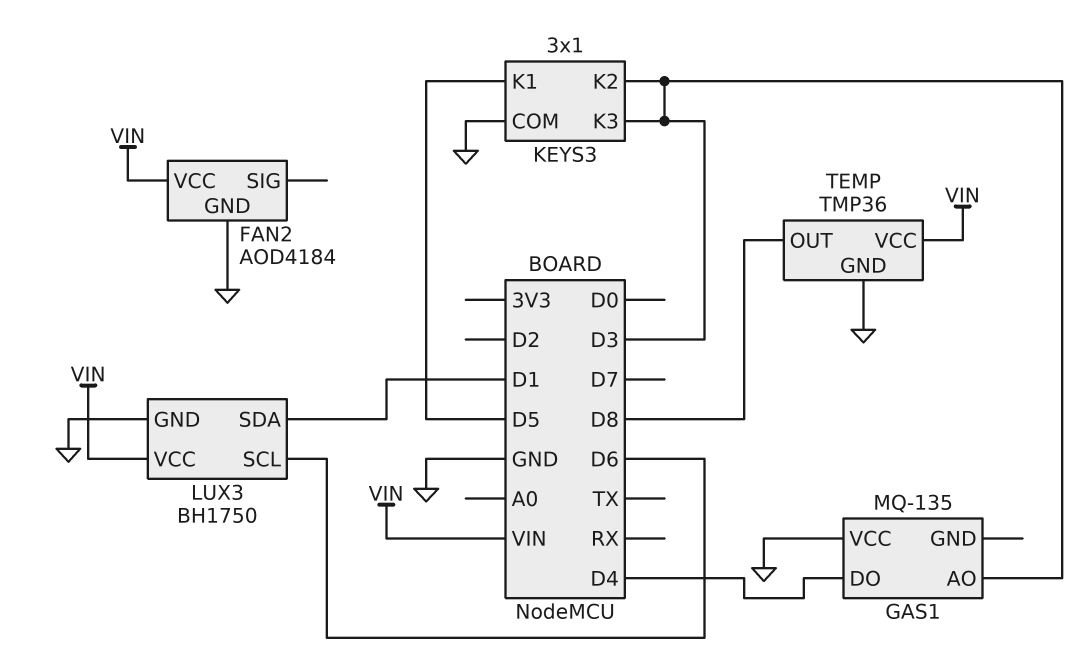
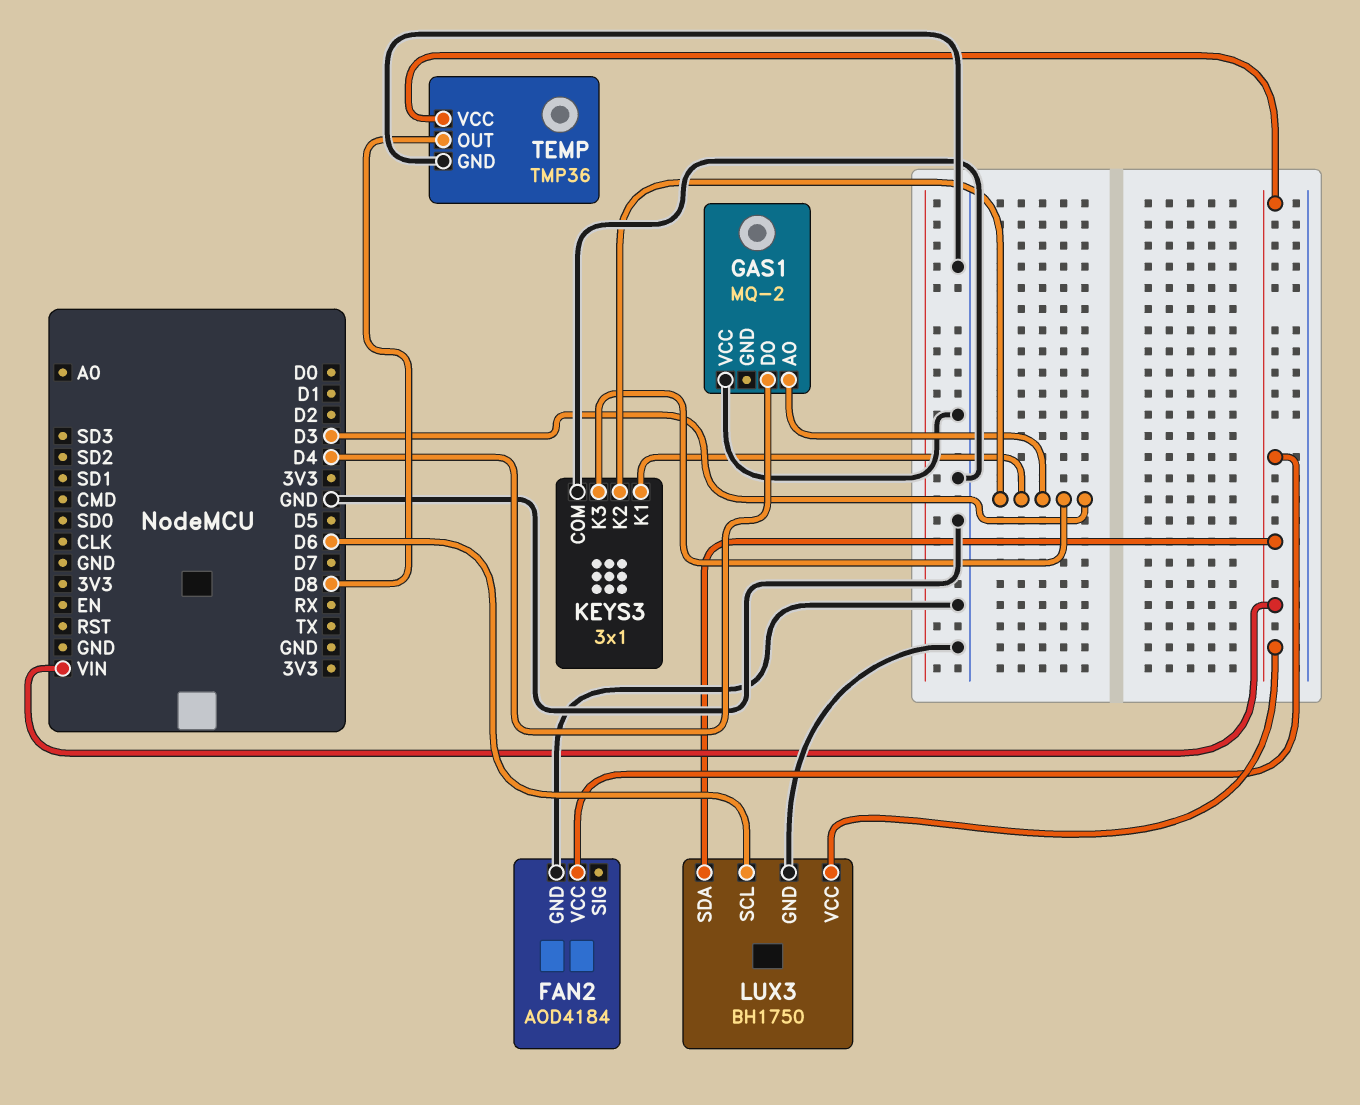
GAS1: MQ-135 -> MQ-2
KEYS3 pin K1: D5 -> D3
LUX3 pin SDA: D1 -> VIN

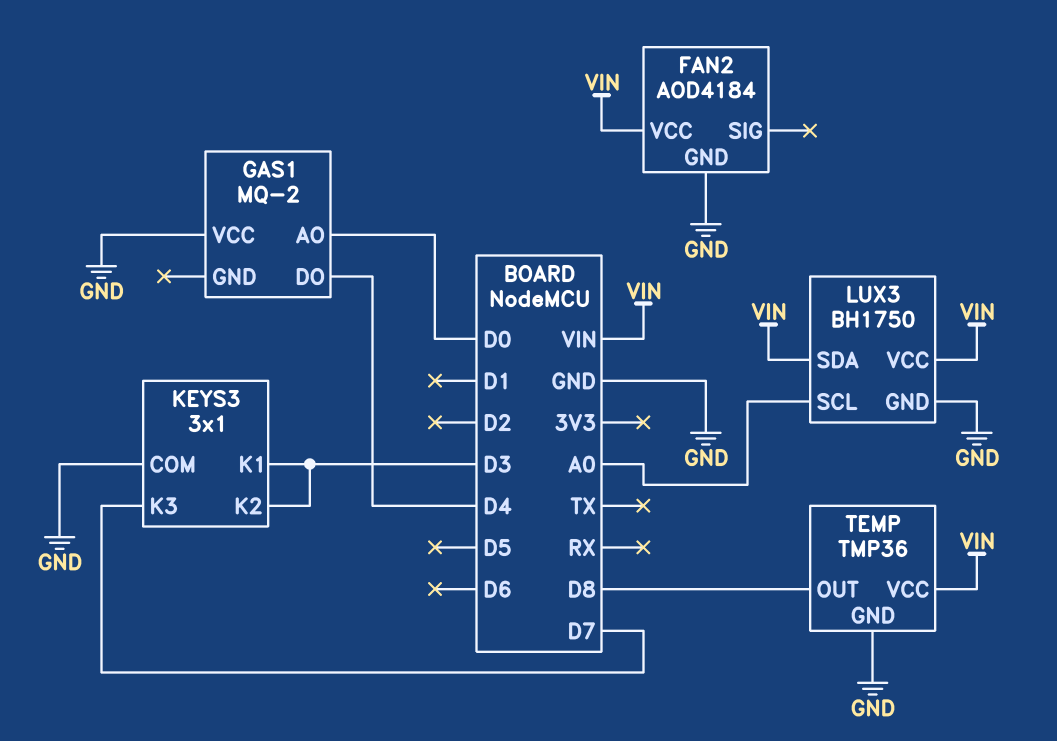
GAS1 pin AO: D3 -> D0
KEYS3 pin K3: D3 -> D7
LUX3 pin SCL: D6 -> A0

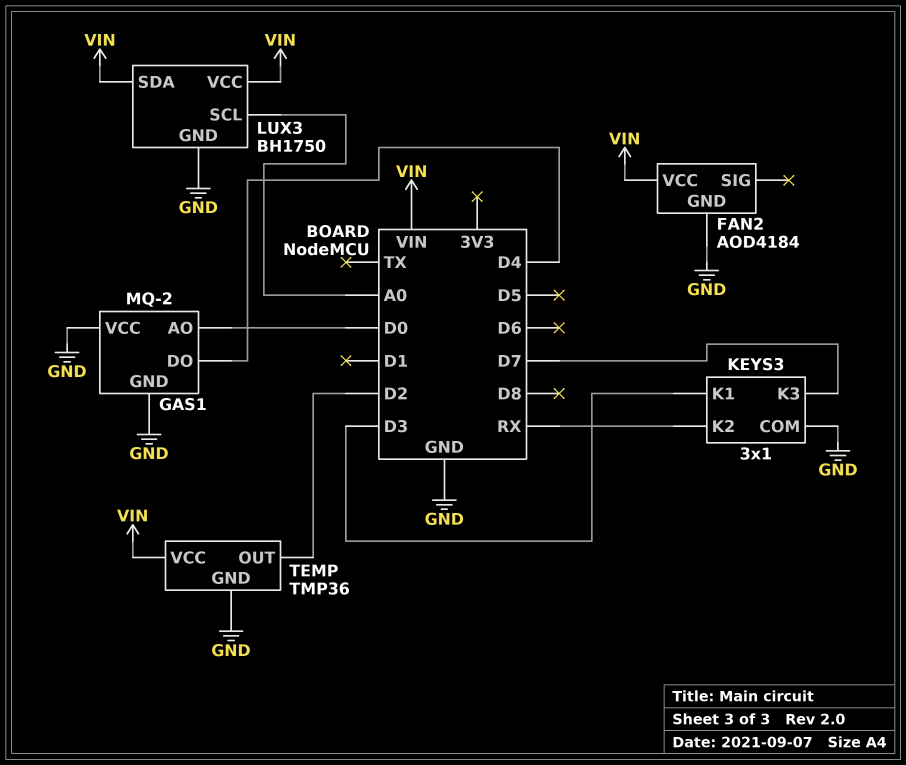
GAS1 pin GND: none -> GND
KEYS3 pin K2: D3 -> RX
TEMP pin OUT: D8 -> D2

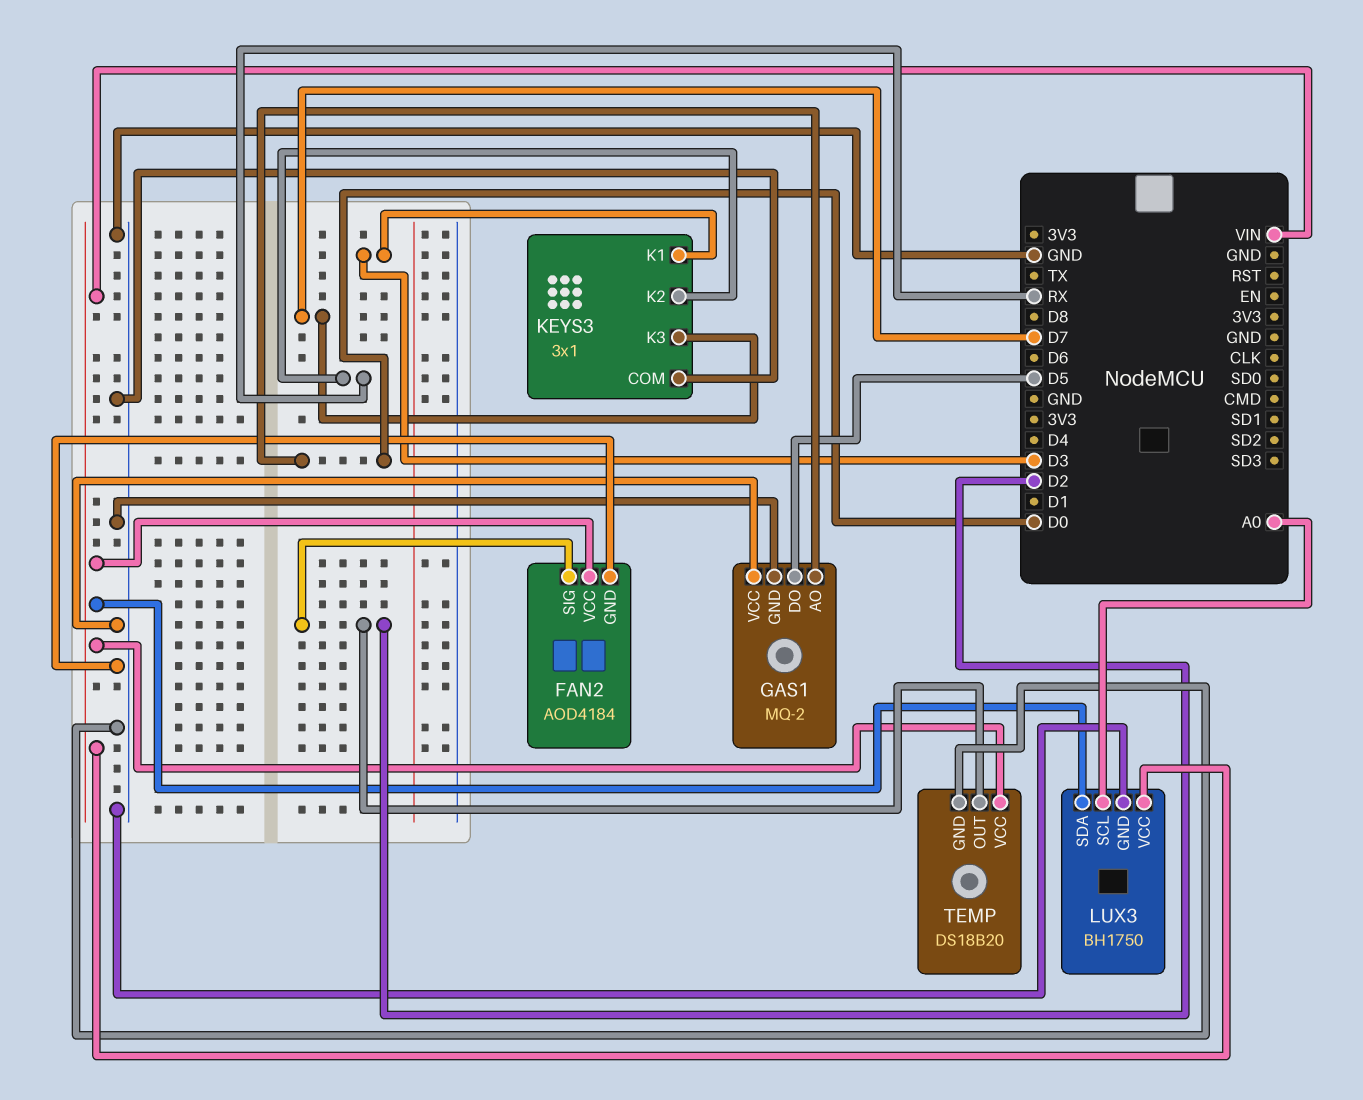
FAN2 pin SIG: none -> D2
GAS1 pin DO: D4 -> D5
TEMP: TMP36 -> DS18B20

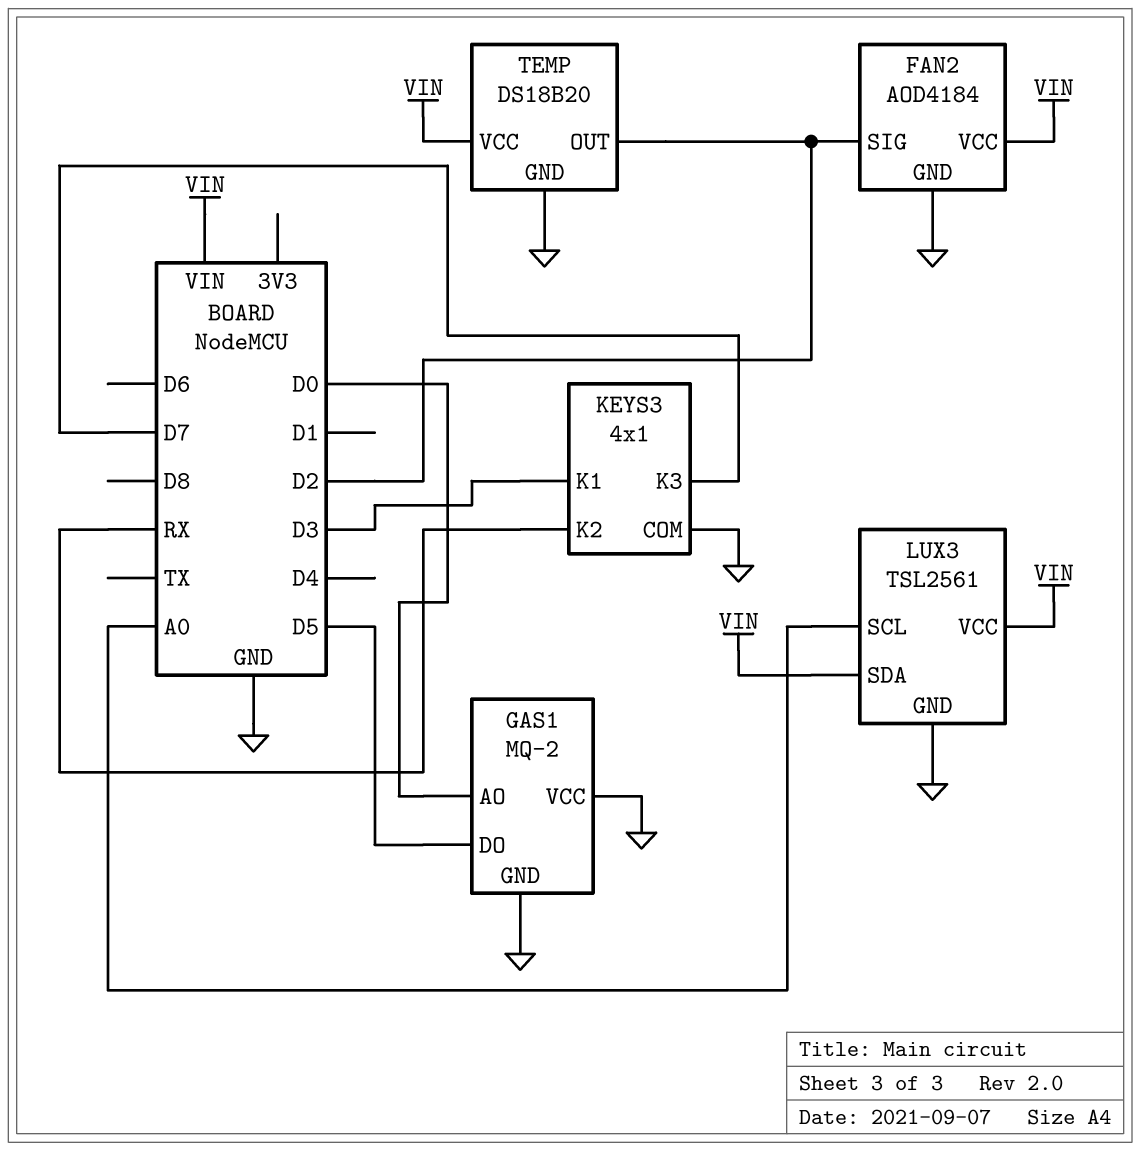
KEYS3: 3x1 -> 4x1
LUX3: BH1750 -> TSL2561

